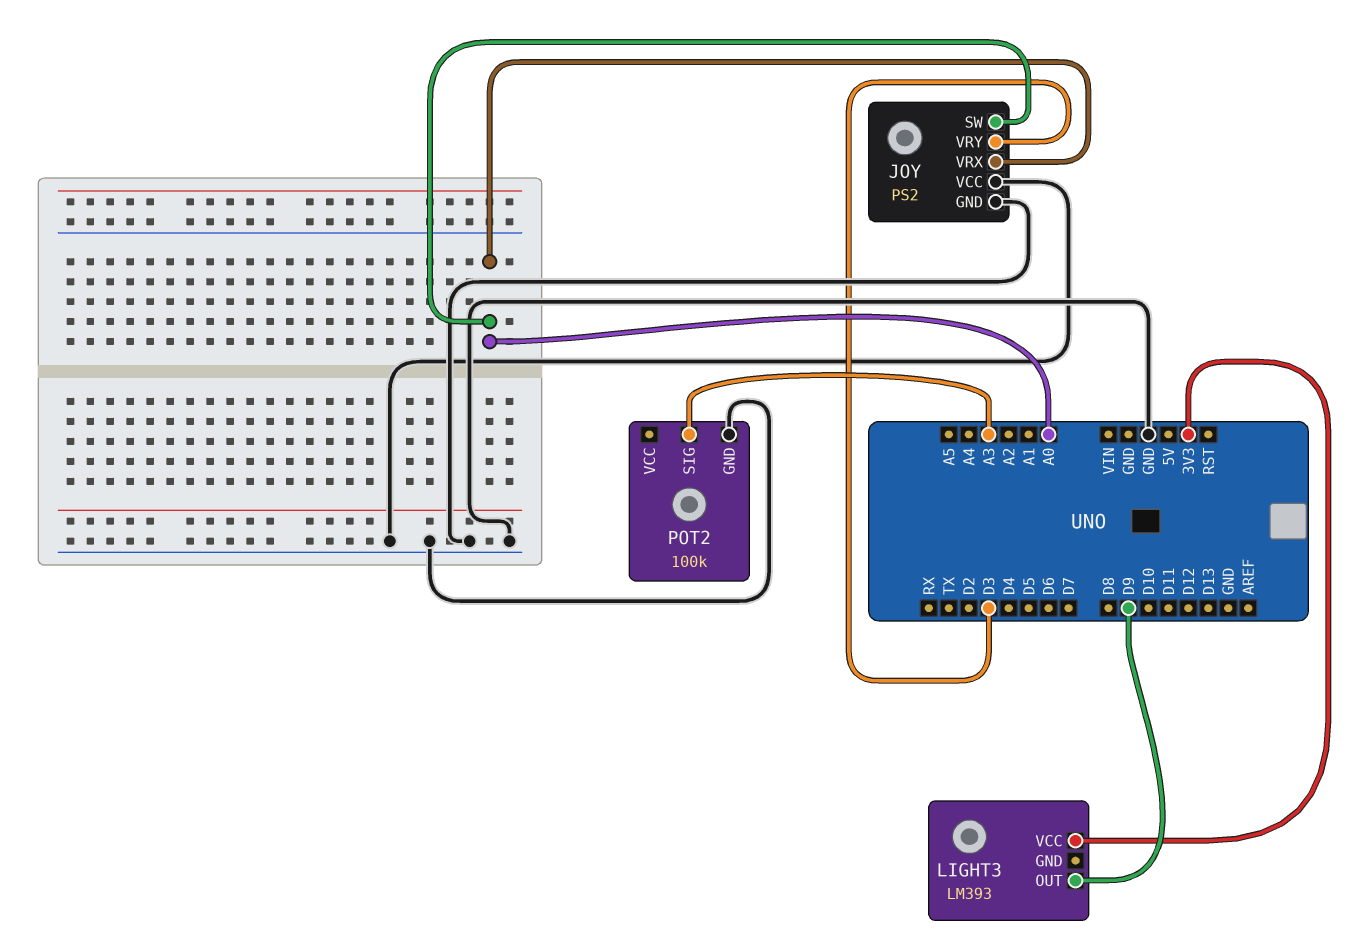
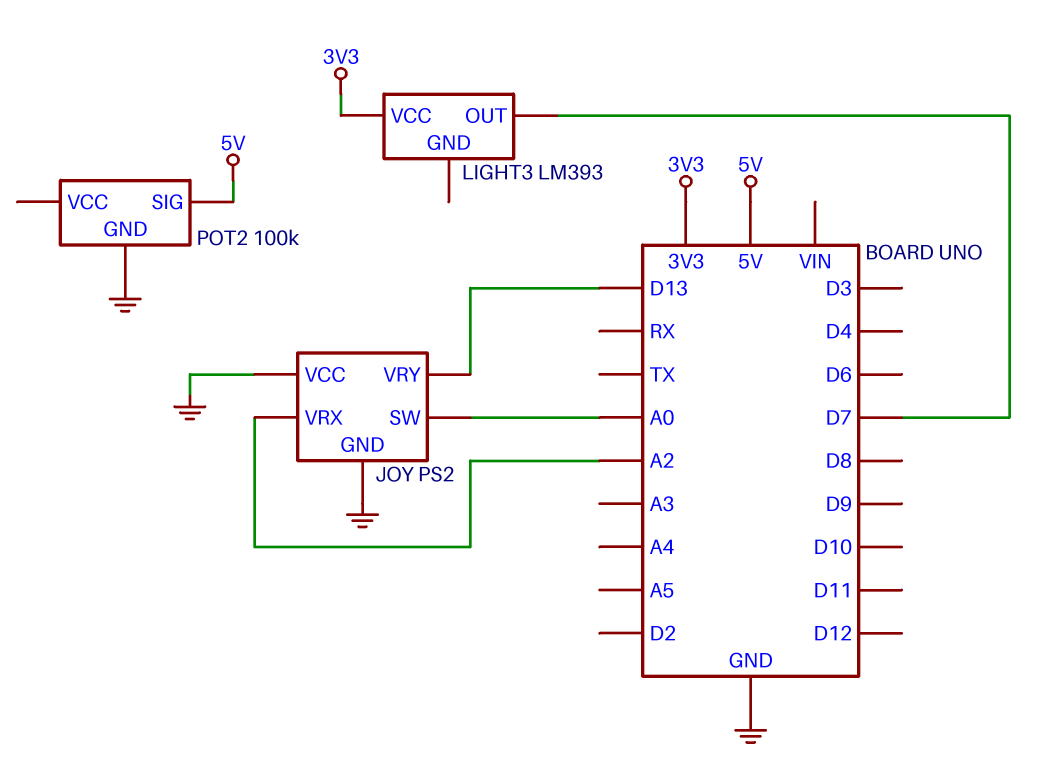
JOY pin VRX: A0 -> A2
JOY pin VRY: D3 -> D13
LIGHT3 pin OUT: D9 -> D7
POT2 pin SIG: A3 -> 5V

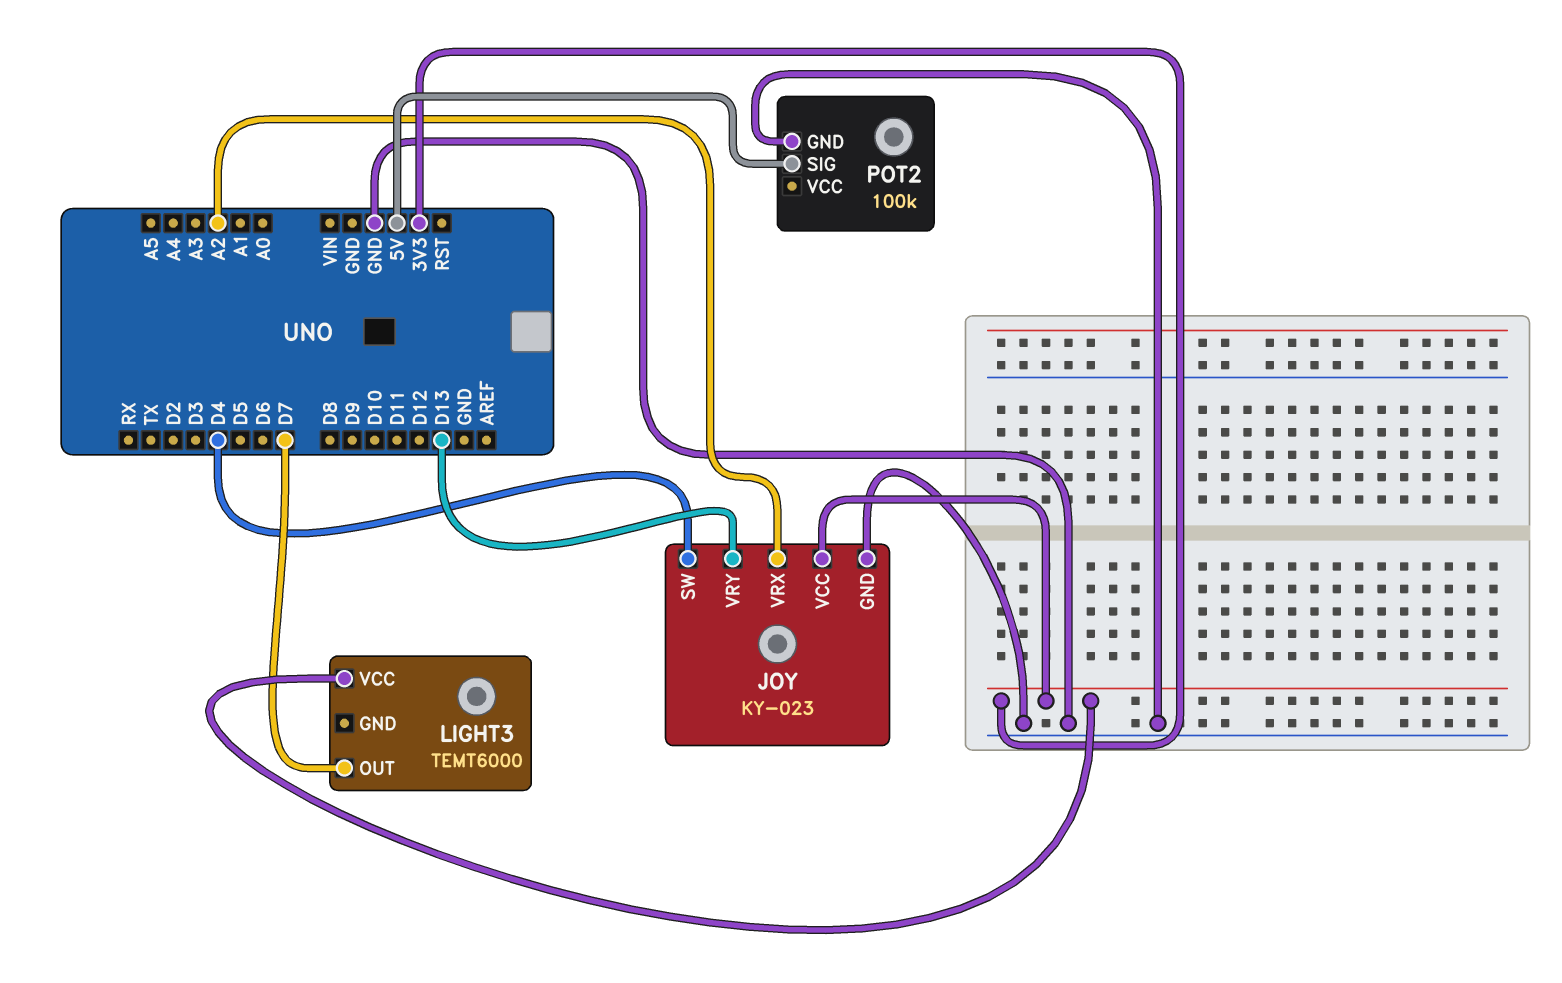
JOY: PS2 -> KY-023
JOY pin SW: A0 -> D4
JOY pin VCC: GND -> 3V3
LIGHT3: LM393 -> TEMT6000

